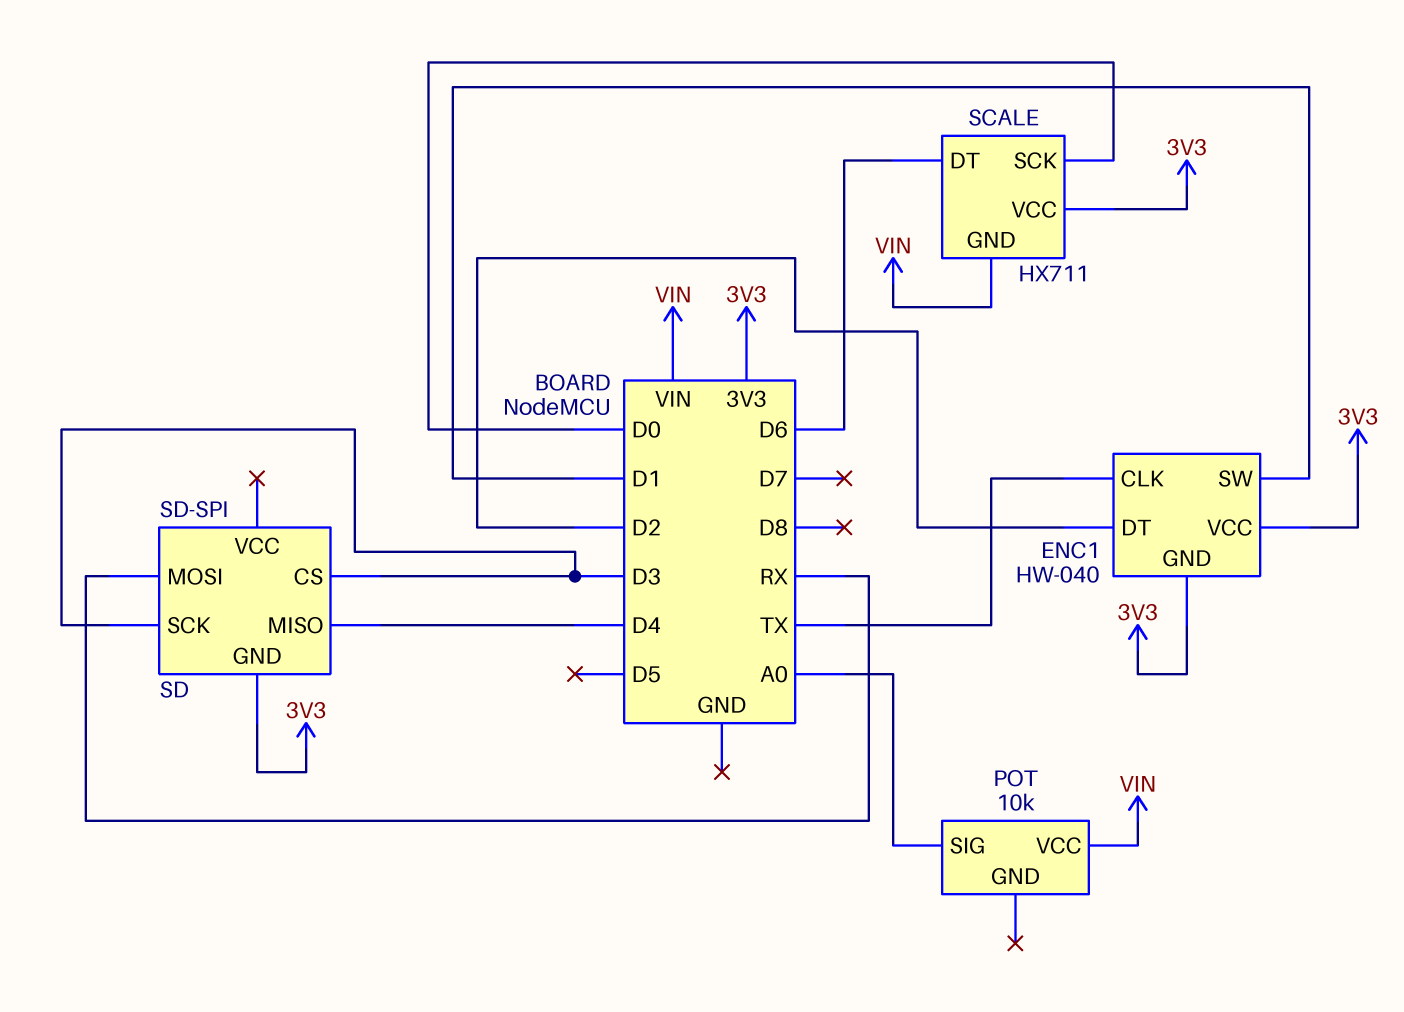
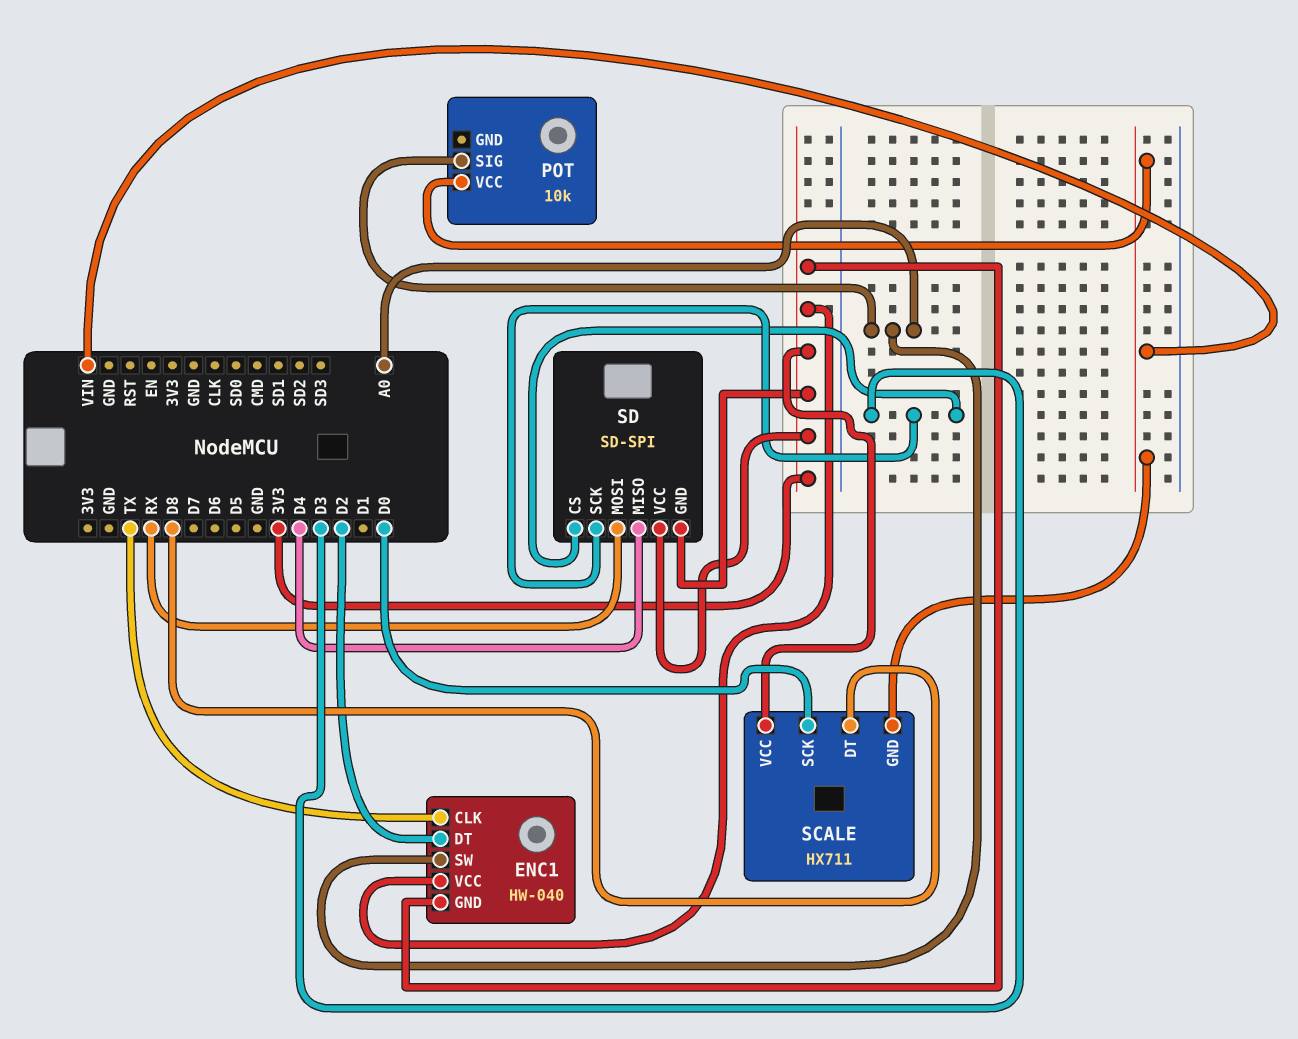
ENC1 pin SW: D1 -> A0
SCALE pin DT: D6 -> D8
SD pin VCC: none -> 3V3

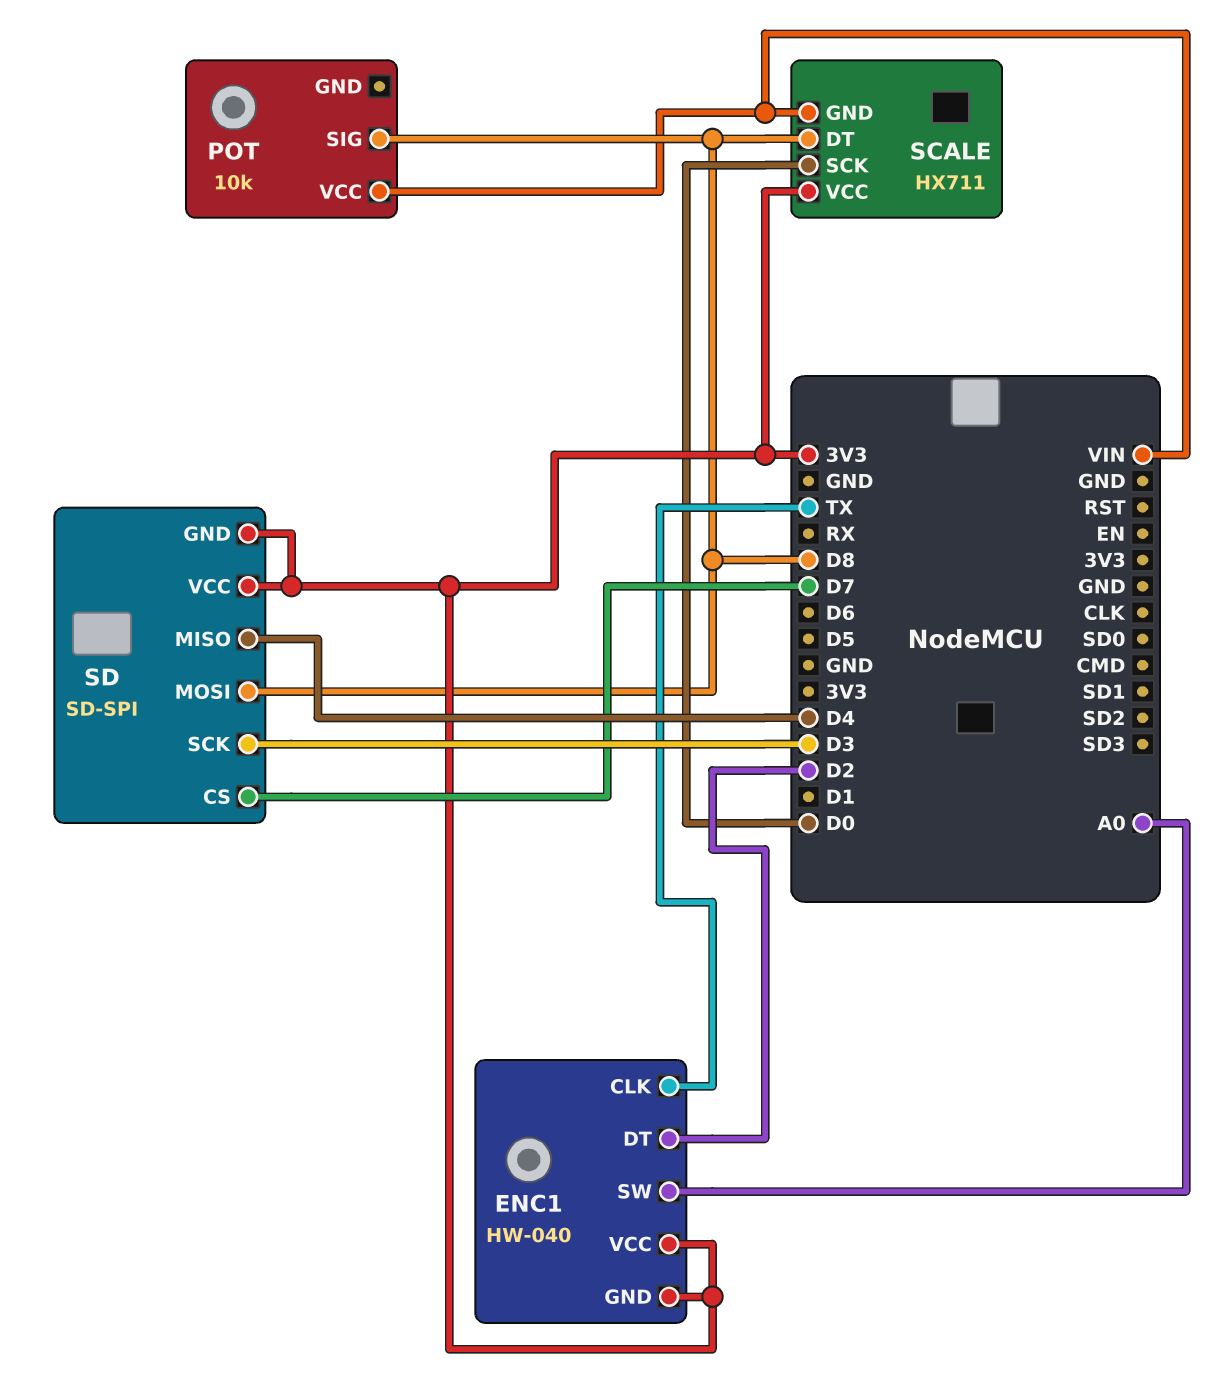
POT pin SIG: A0 -> D8
SD pin CS: D3 -> D7
SD pin MOSI: RX -> D8

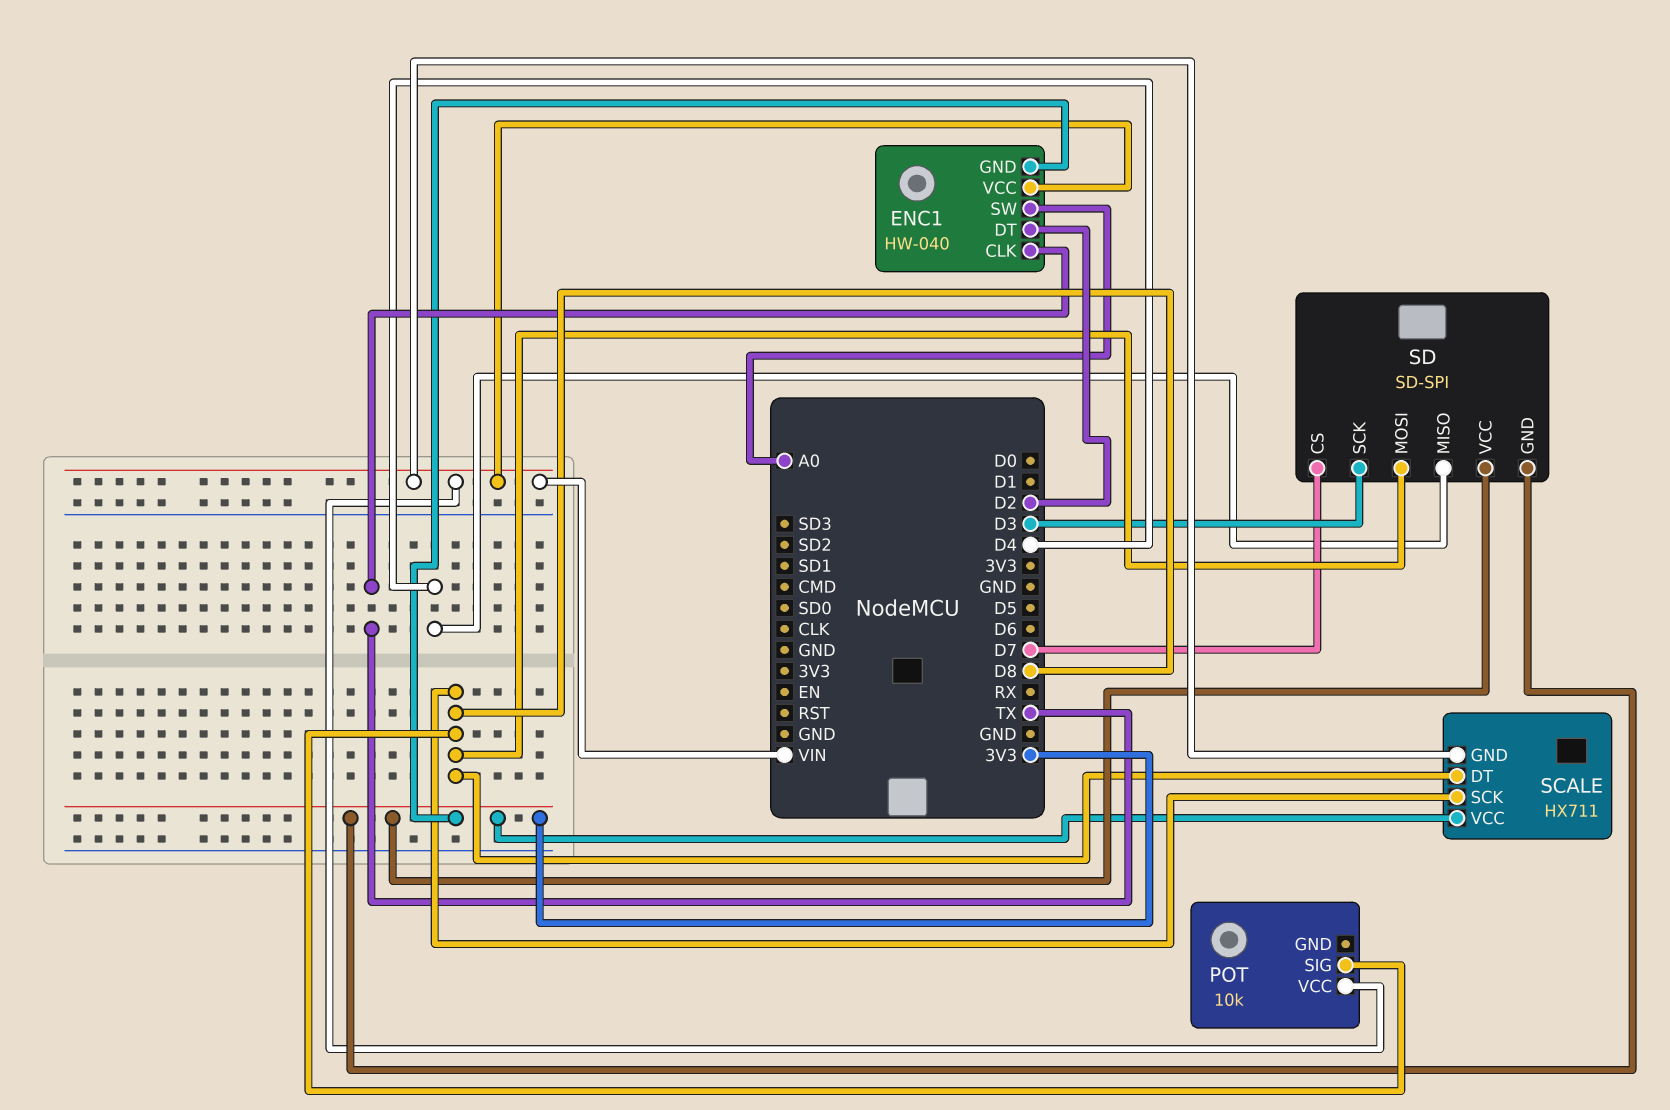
ENC1 pin VCC: 3V3 -> VIN
SCALE pin SCK: D0 -> D8

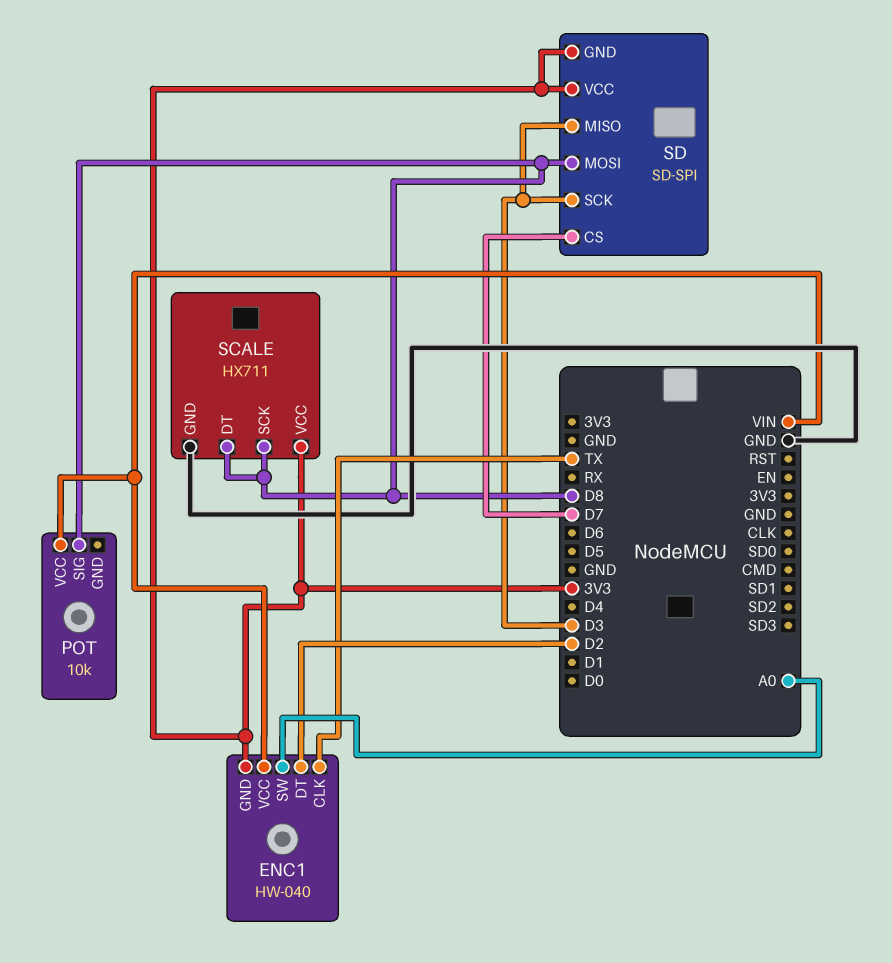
SCALE pin GND: VIN -> GND
SD pin MISO: D4 -> D3

